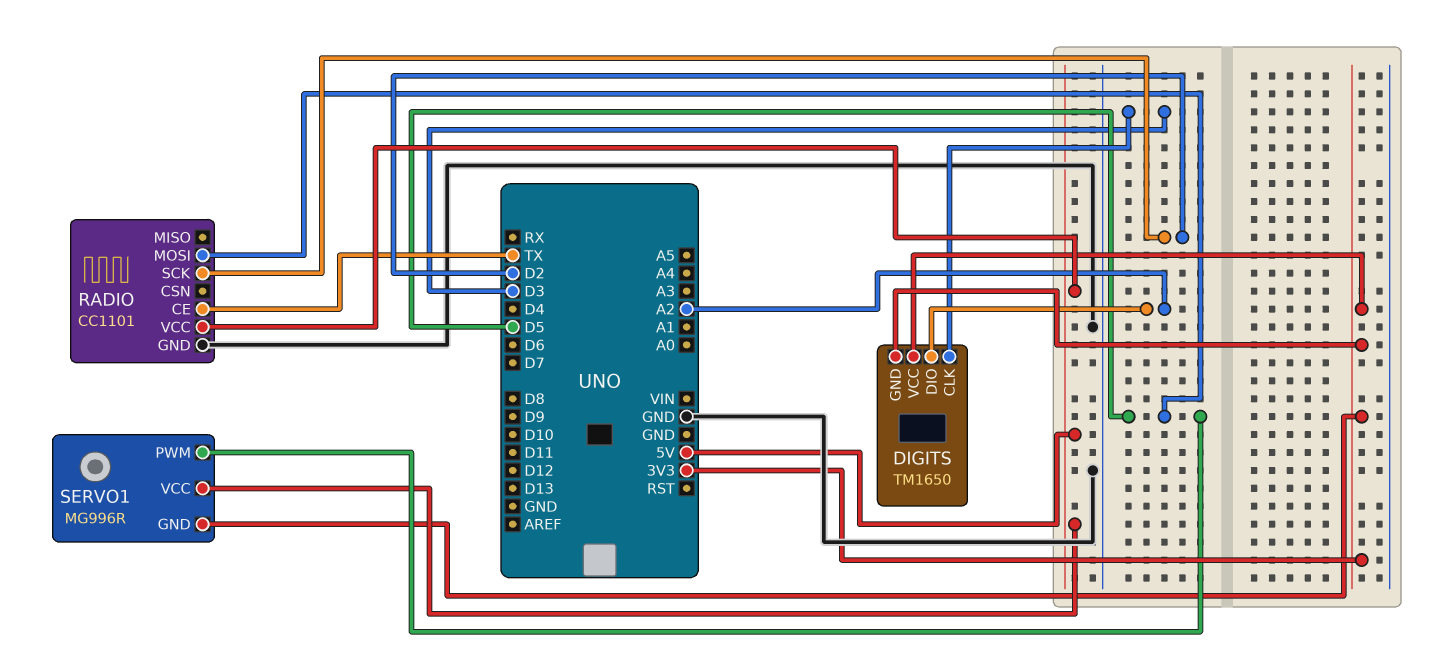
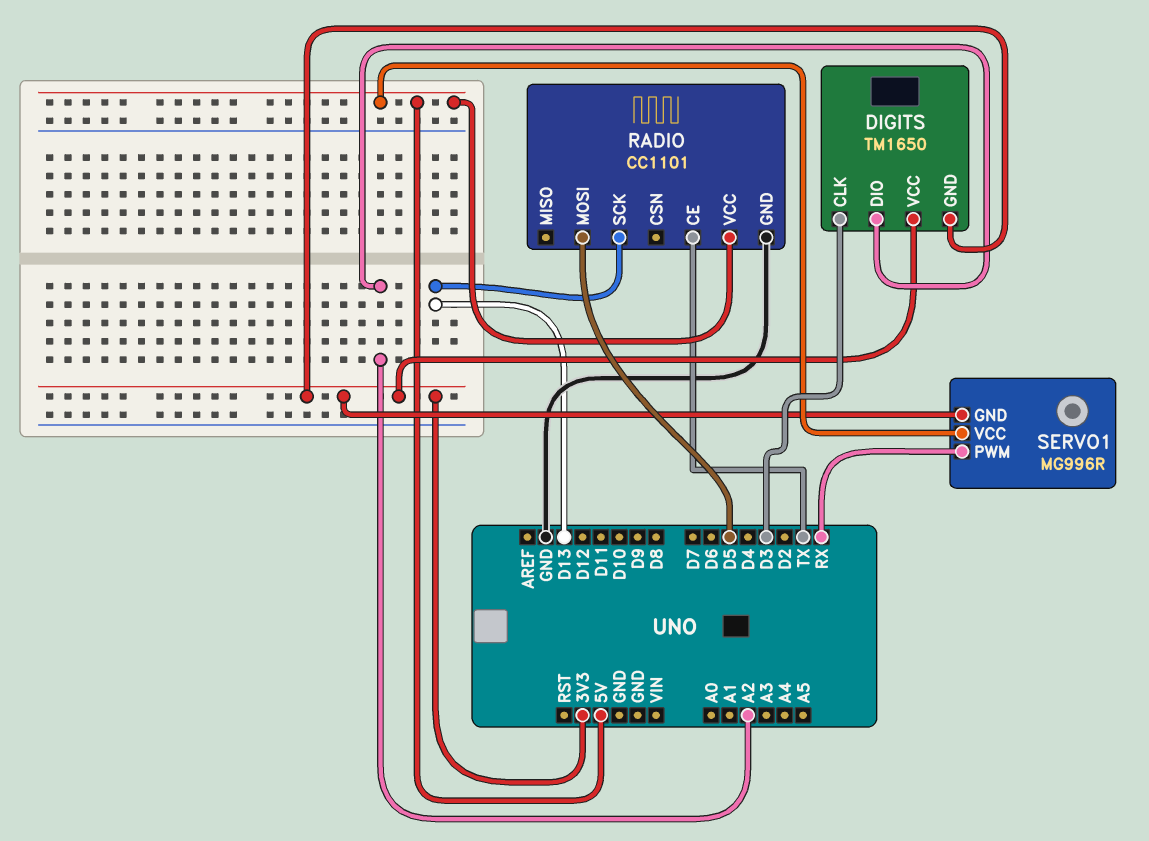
RADIO pin SCK: D2 -> D13
SERVO1 pin PWM: D5 -> RX

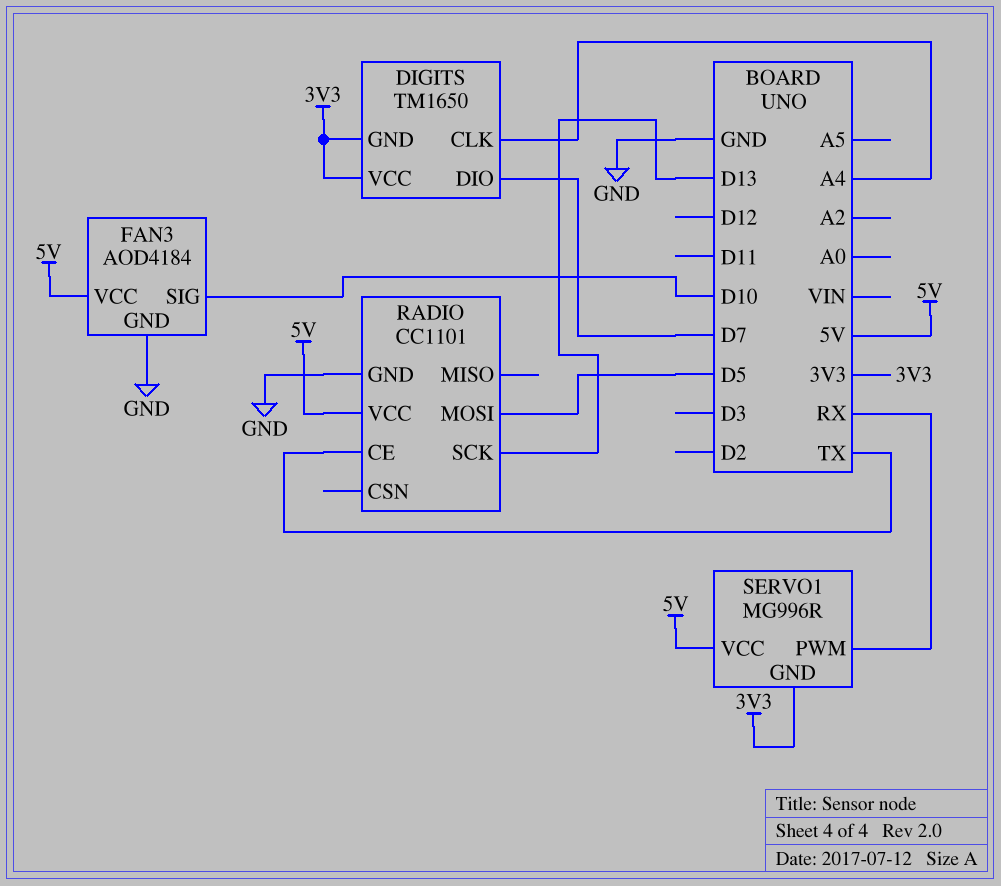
DIGITS pin CLK: D3 -> A4
DIGITS pin DIO: A2 -> D7
FAN3: none -> AOD4184
FAN3 pin GND: none -> GND
FAN3 pin SIG: none -> D10
FAN3 pin VCC: none -> 5V

